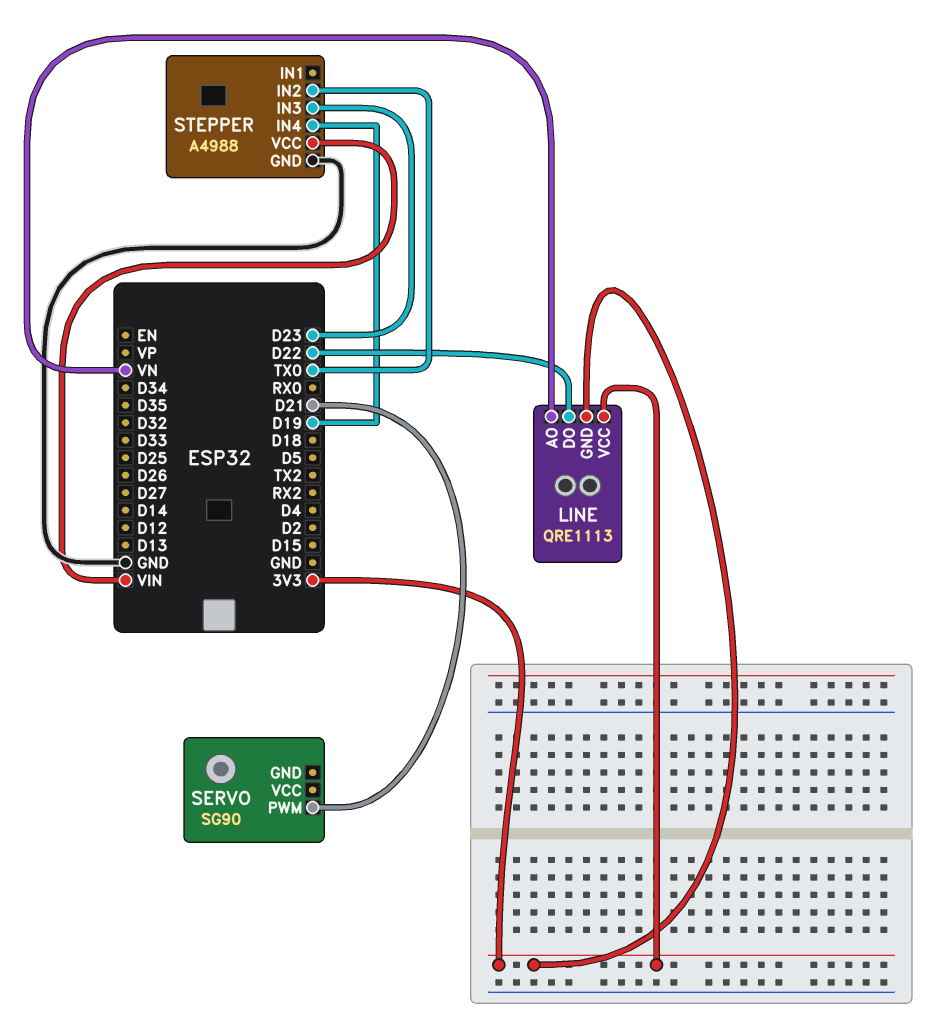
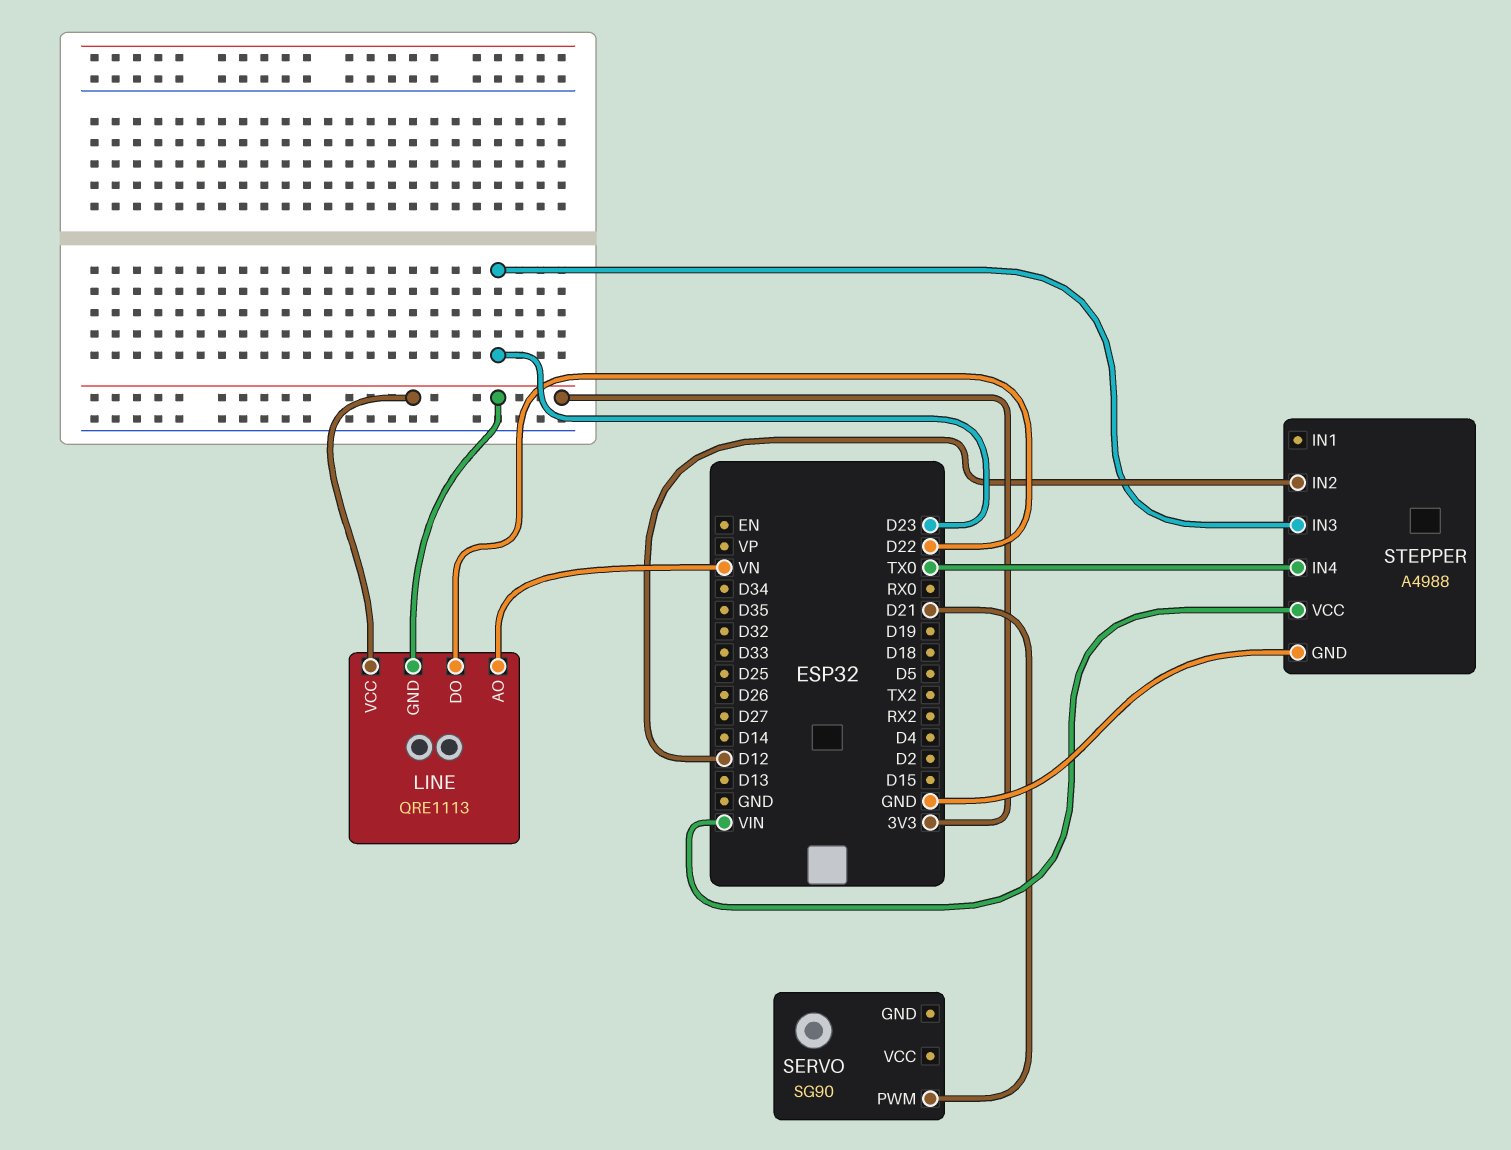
STEPPER pin IN2: TX0 -> D12
STEPPER pin IN4: D19 -> TX0

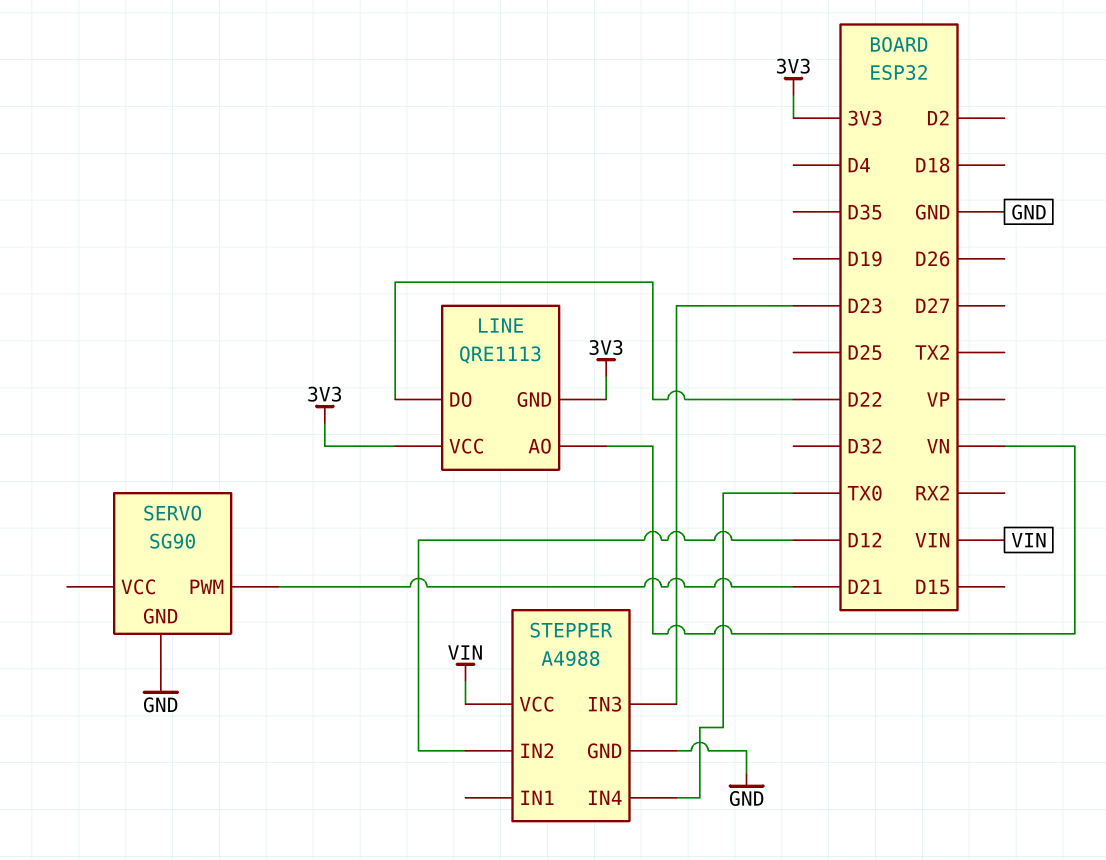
SERVO pin GND: none -> GND

